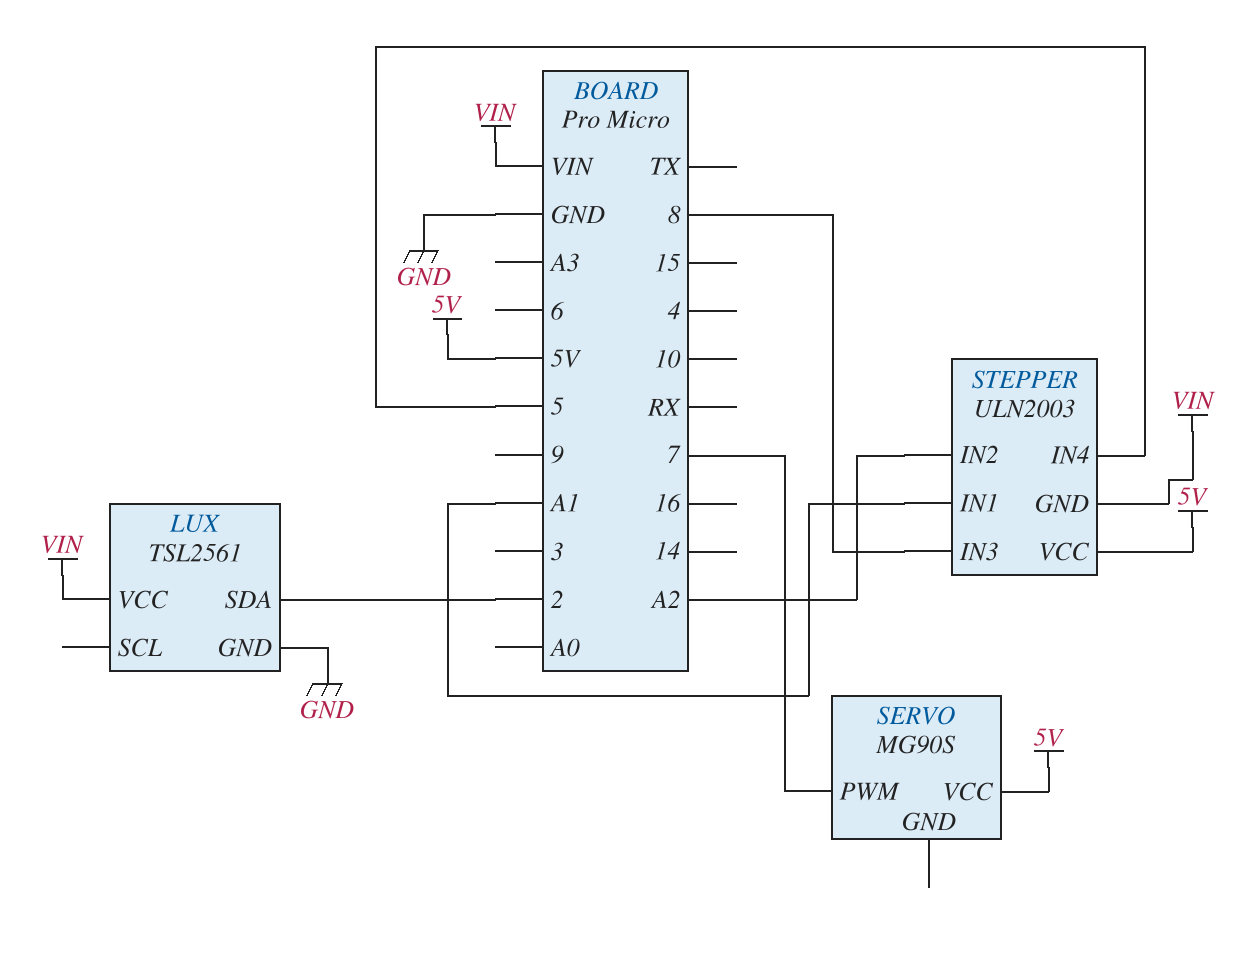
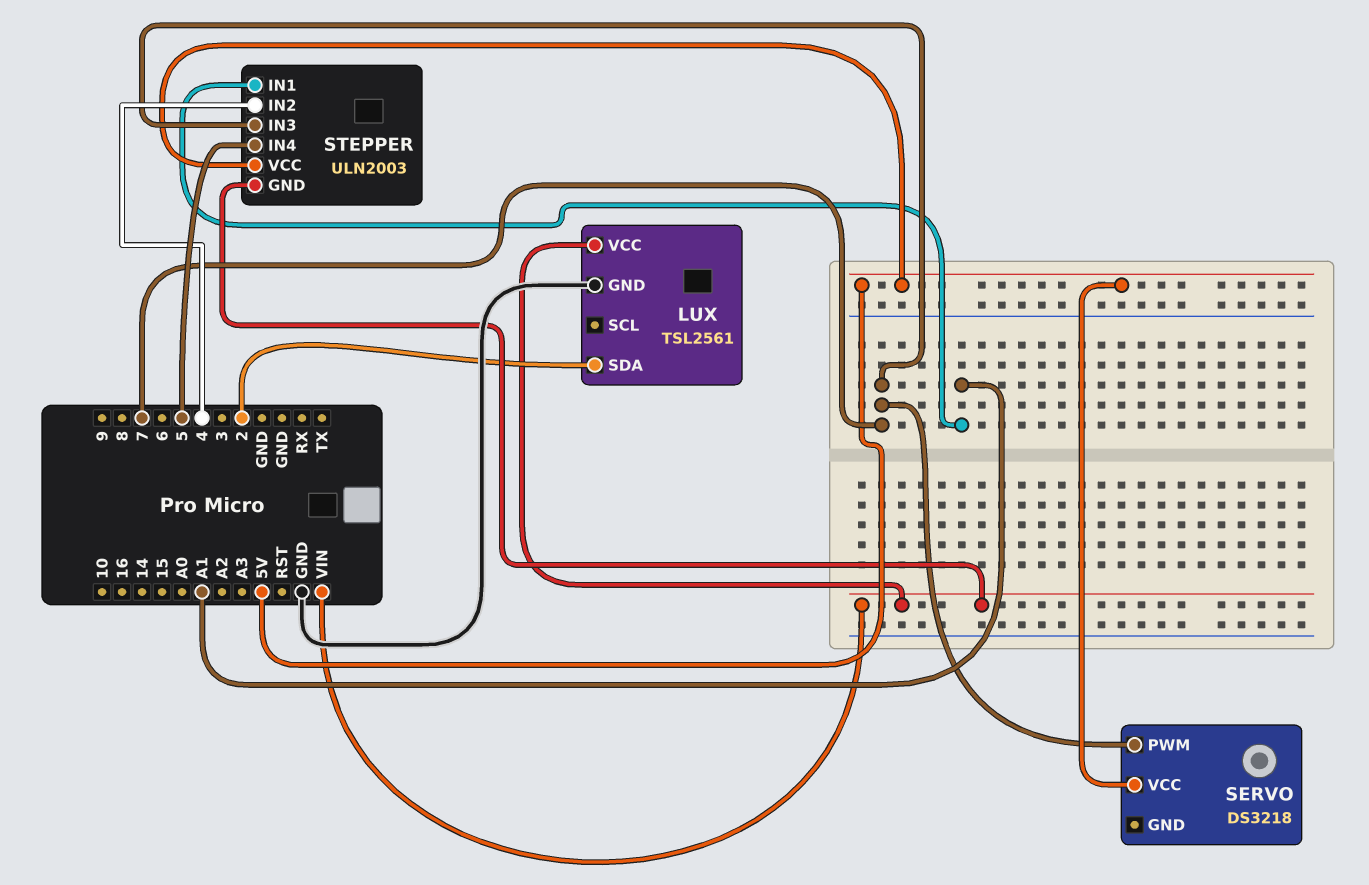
SERVO: MG90S -> DS3218
STEPPER pin IN2: A2 -> 4
STEPPER pin IN3: 8 -> 7

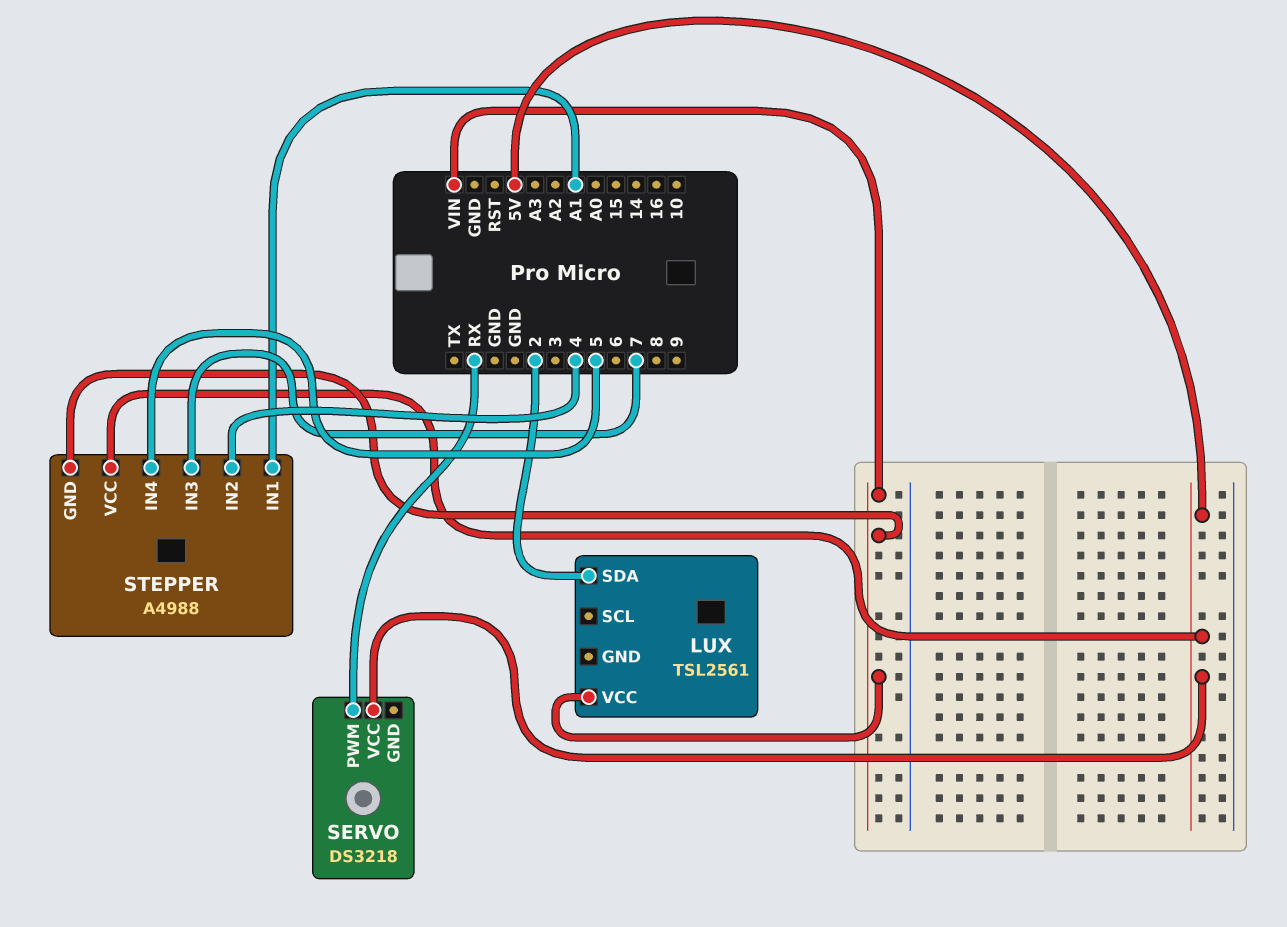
LUX pin GND: GND -> none
SERVO pin PWM: 7 -> RX
STEPPER: ULN2003 -> A4988

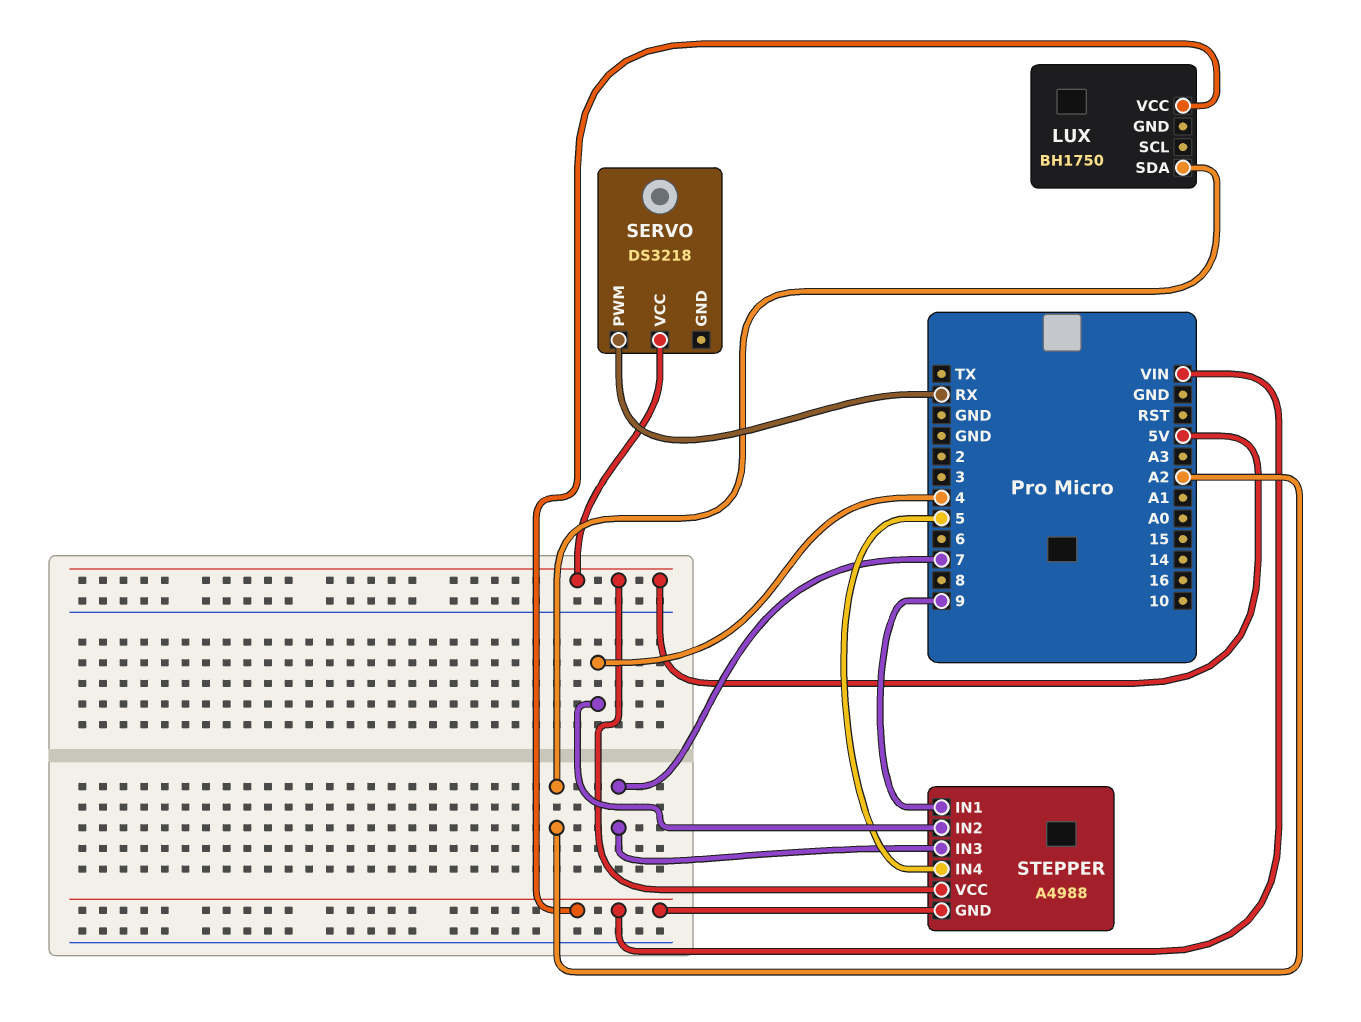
LUX: TSL2561 -> BH1750
LUX pin SDA: 2 -> A2
STEPPER pin IN1: A1 -> 9

